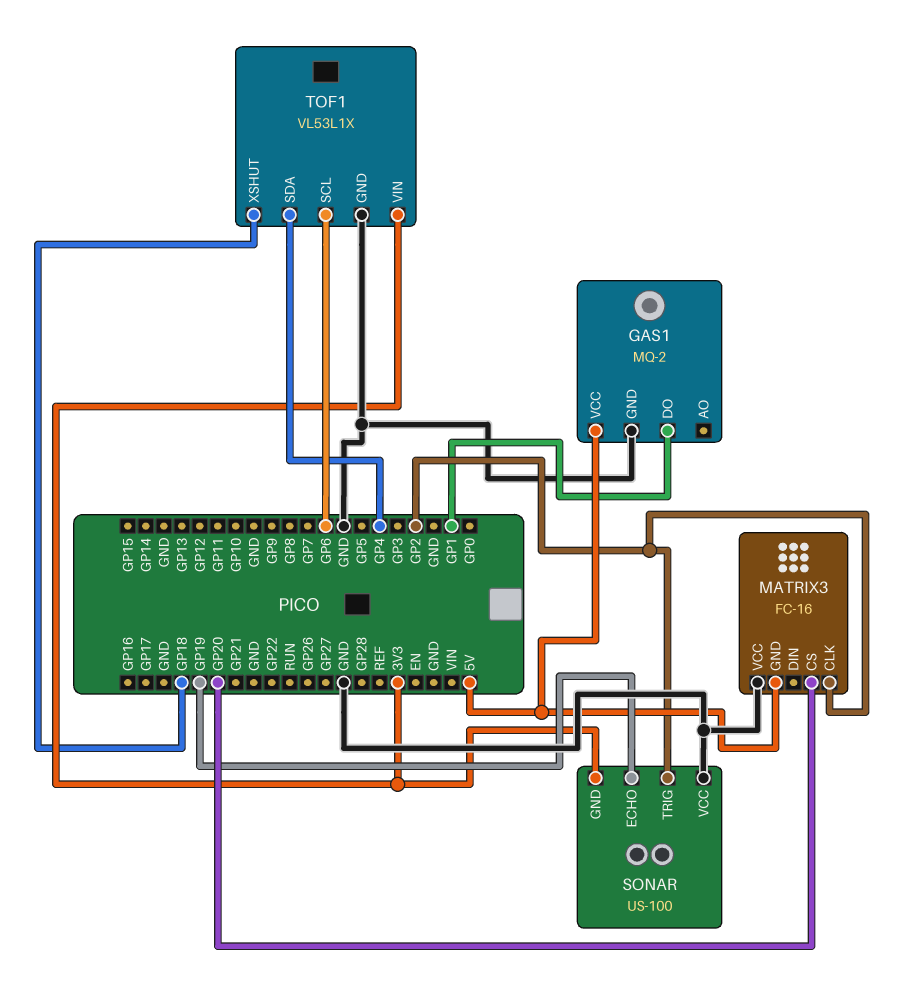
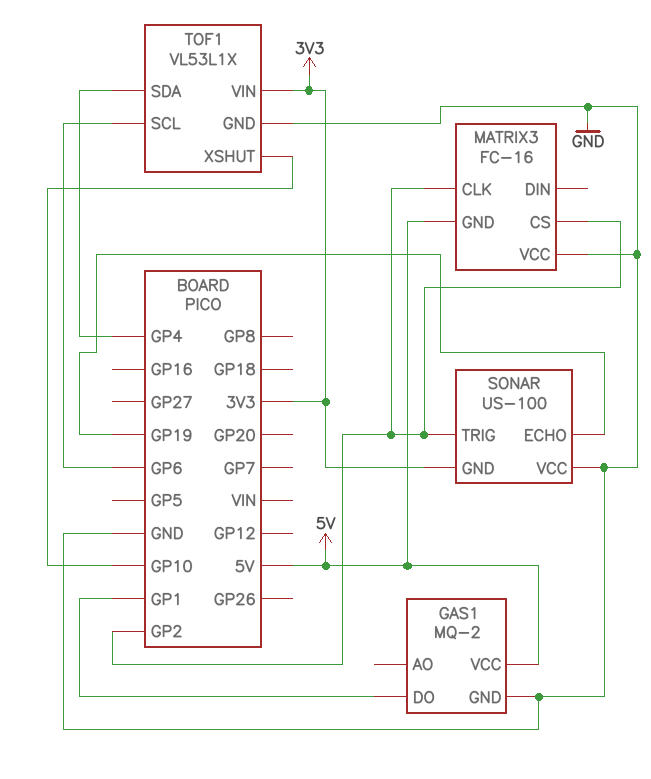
MATRIX3 pin CS: GP20 -> GP2
TOF1 pin XSHUT: GP18 -> GP10

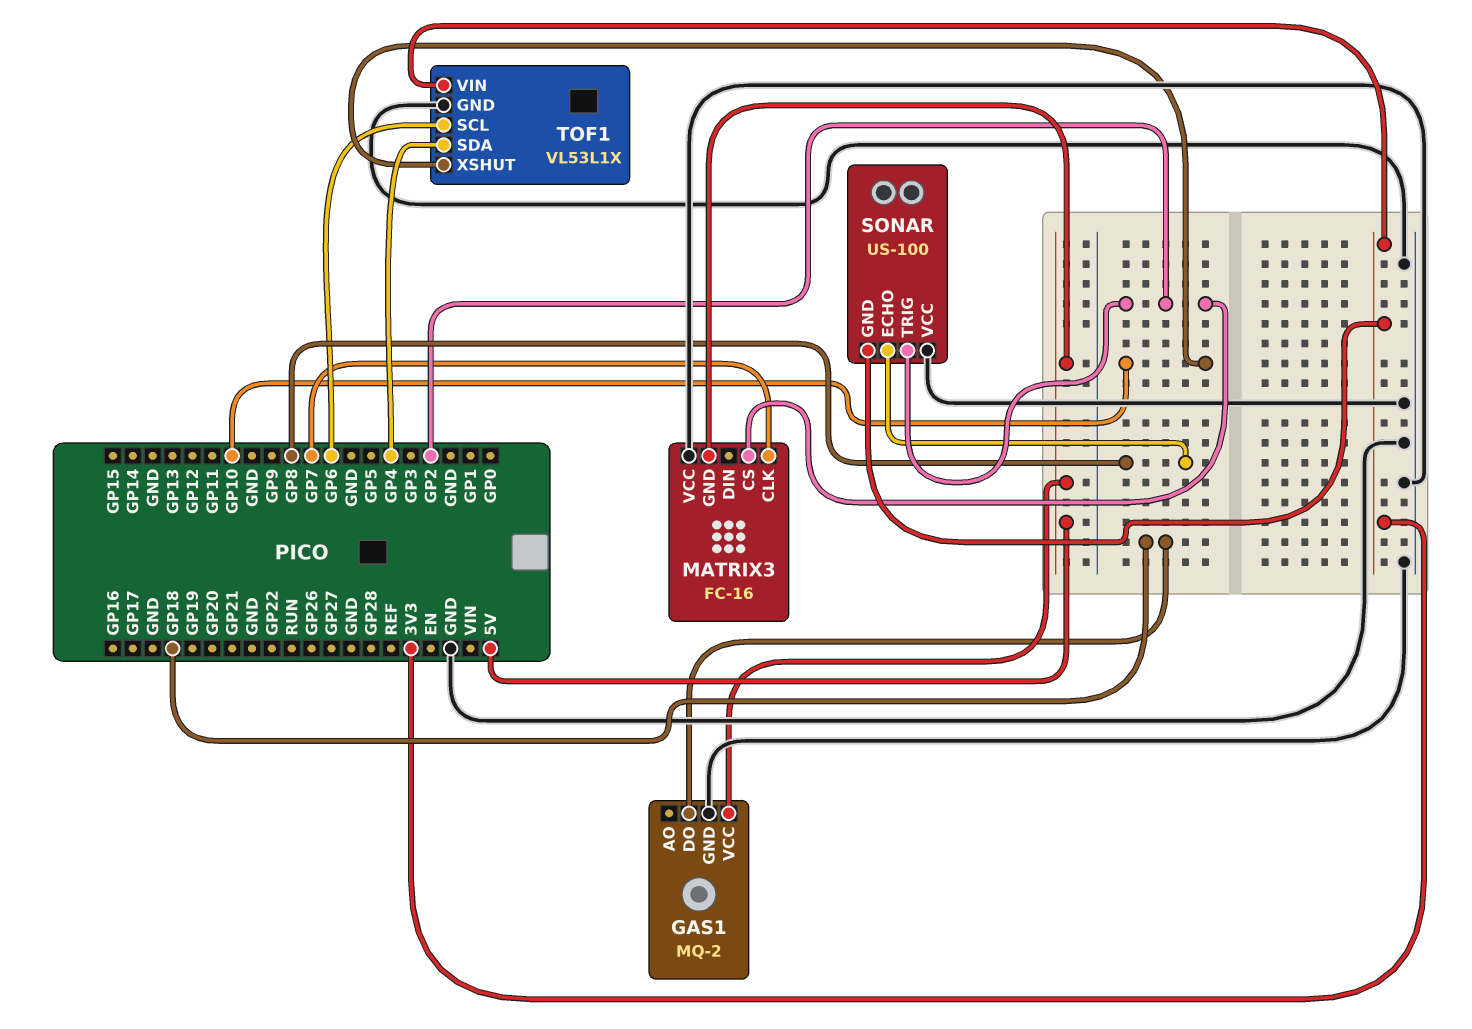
GAS1 pin DO: GP1 -> GP18
MATRIX3 pin CLK: GP2 -> GP7
SONAR pin ECHO: GP19 -> GP8

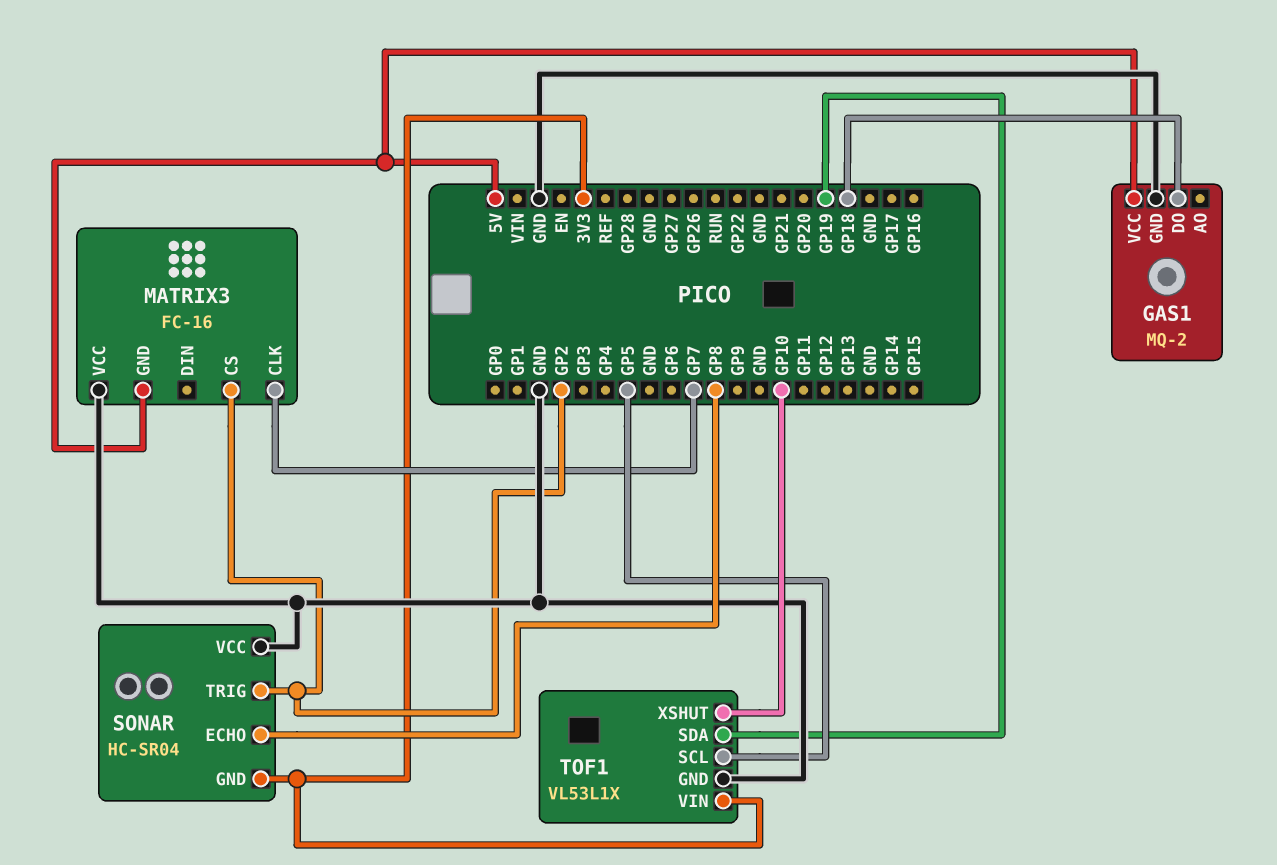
SONAR: US-100 -> HC-SR04
TOF1 pin SCL: GP6 -> GP5
TOF1 pin SDA: GP4 -> GP19

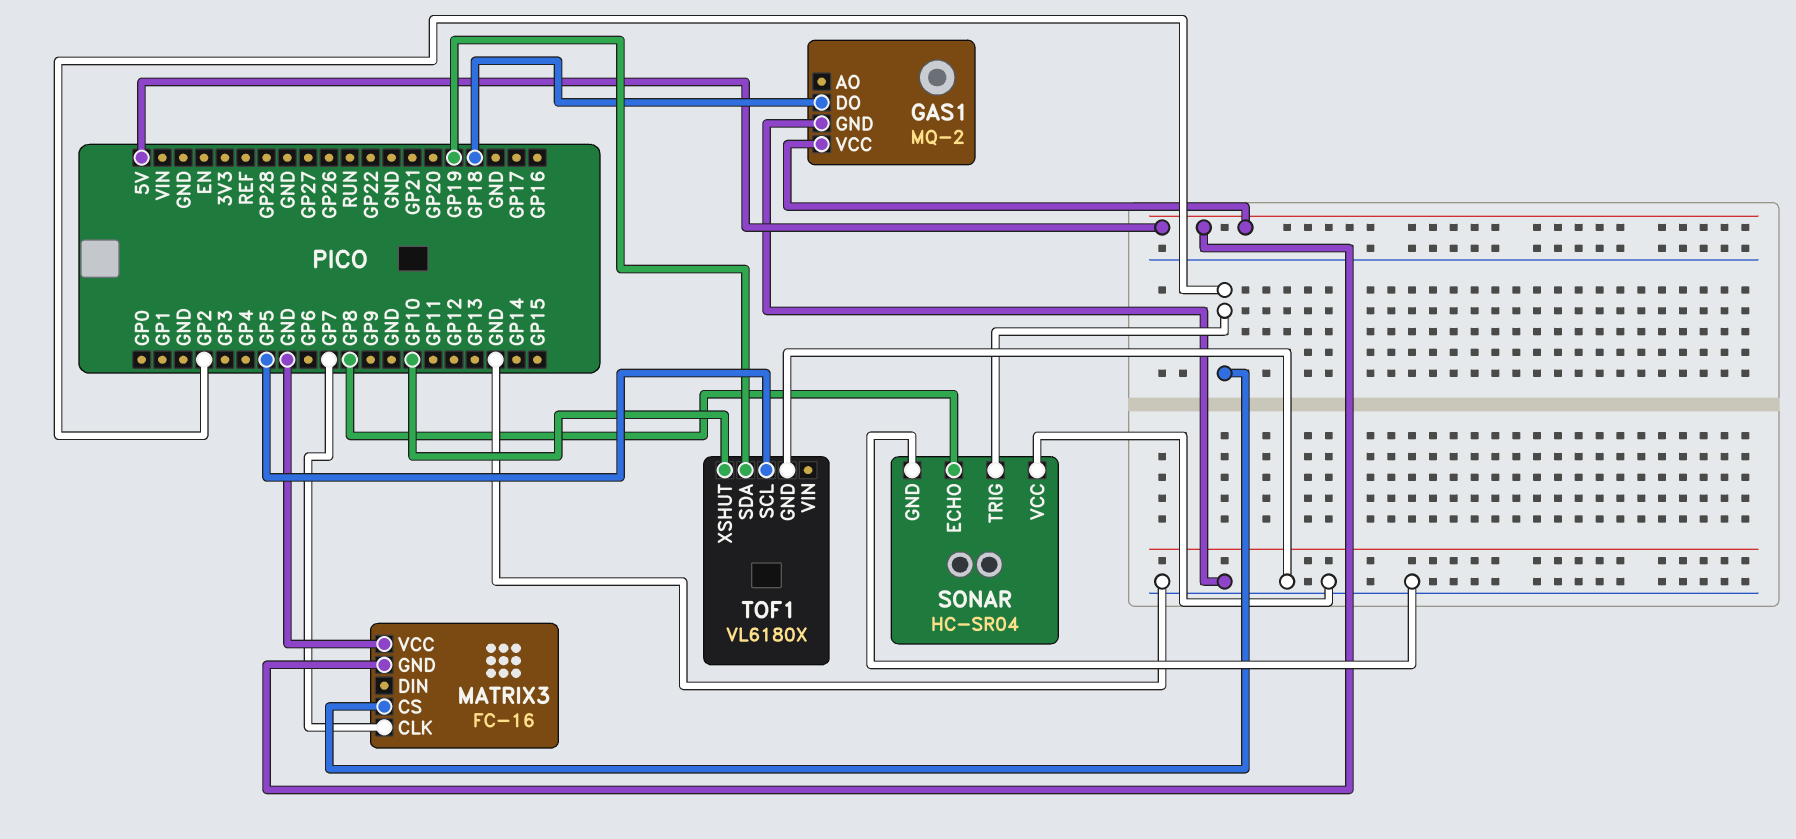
SONAR pin GND: 3V3 -> GND
TOF1: VL53L1X -> VL6180X
TOF1 pin VIN: 3V3 -> none

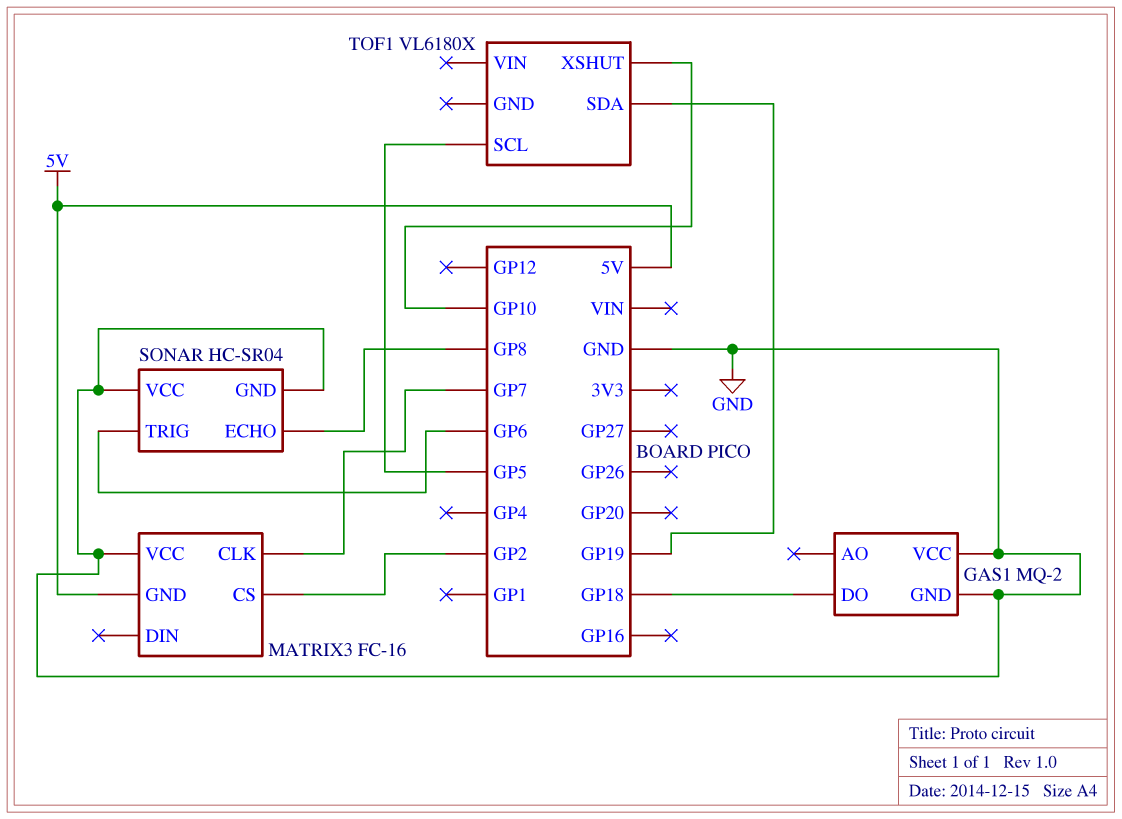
GAS1 pin VCC: 5V -> GND
SONAR pin TRIG: GP2 -> GP6
TOF1 pin GND: GND -> none

